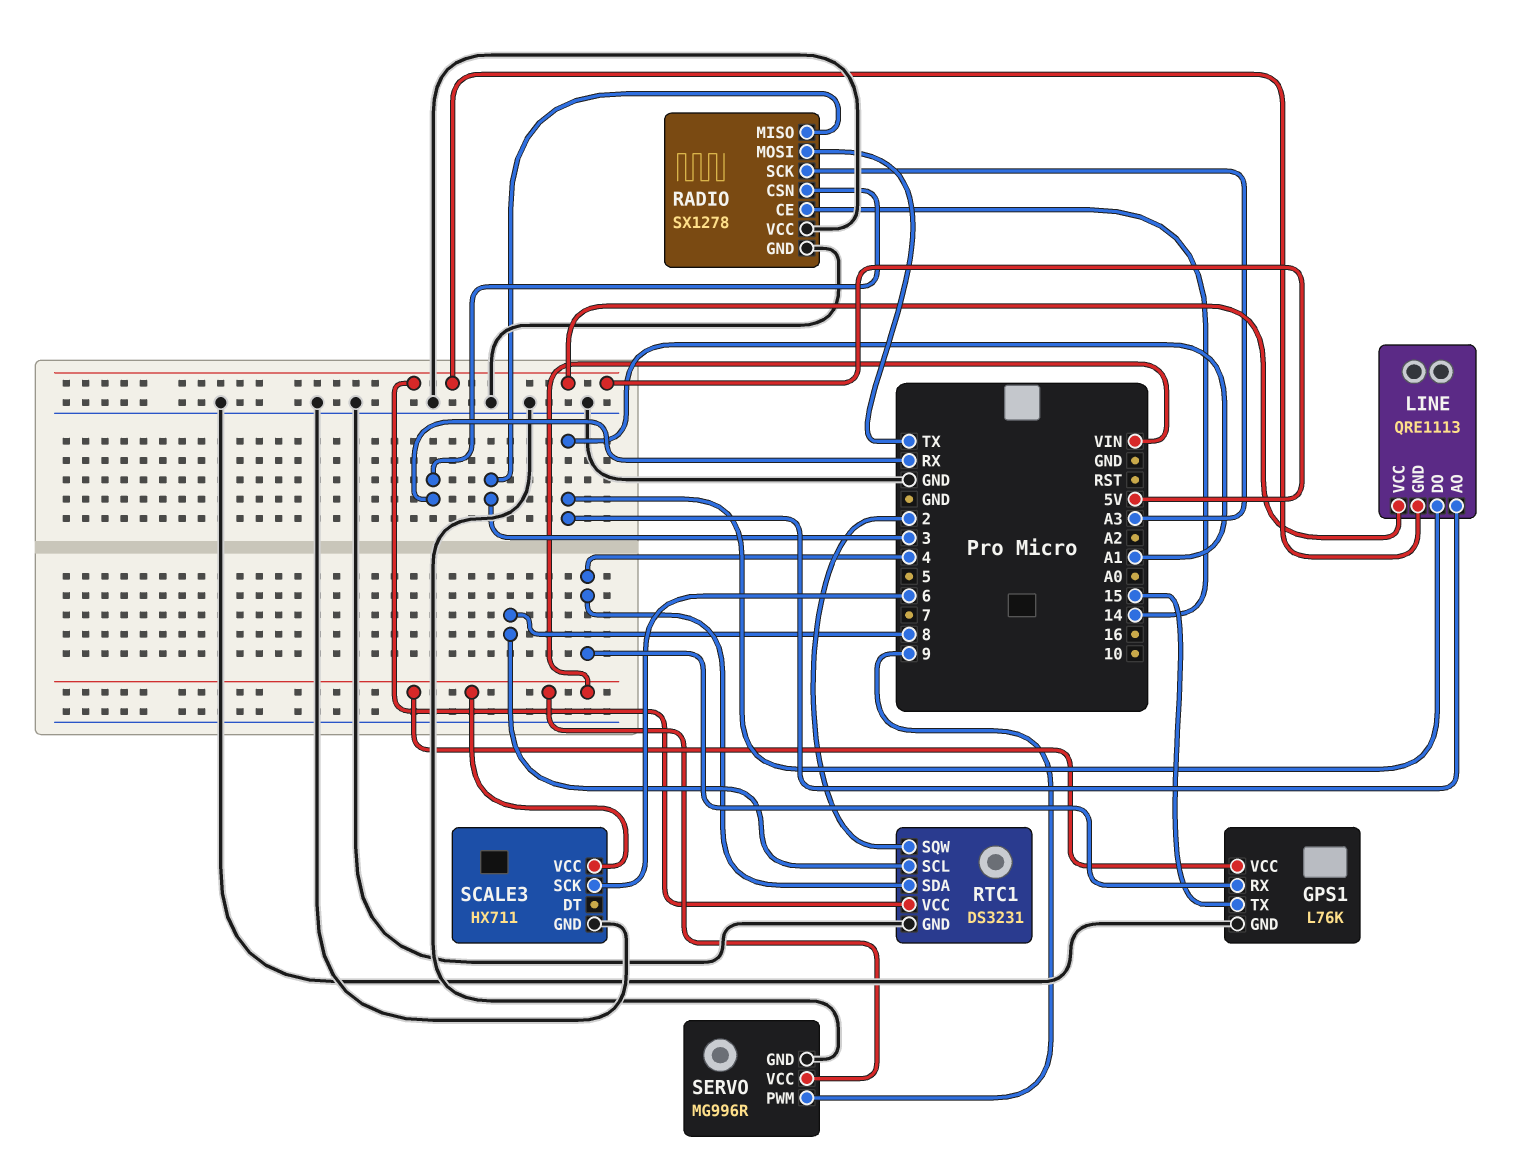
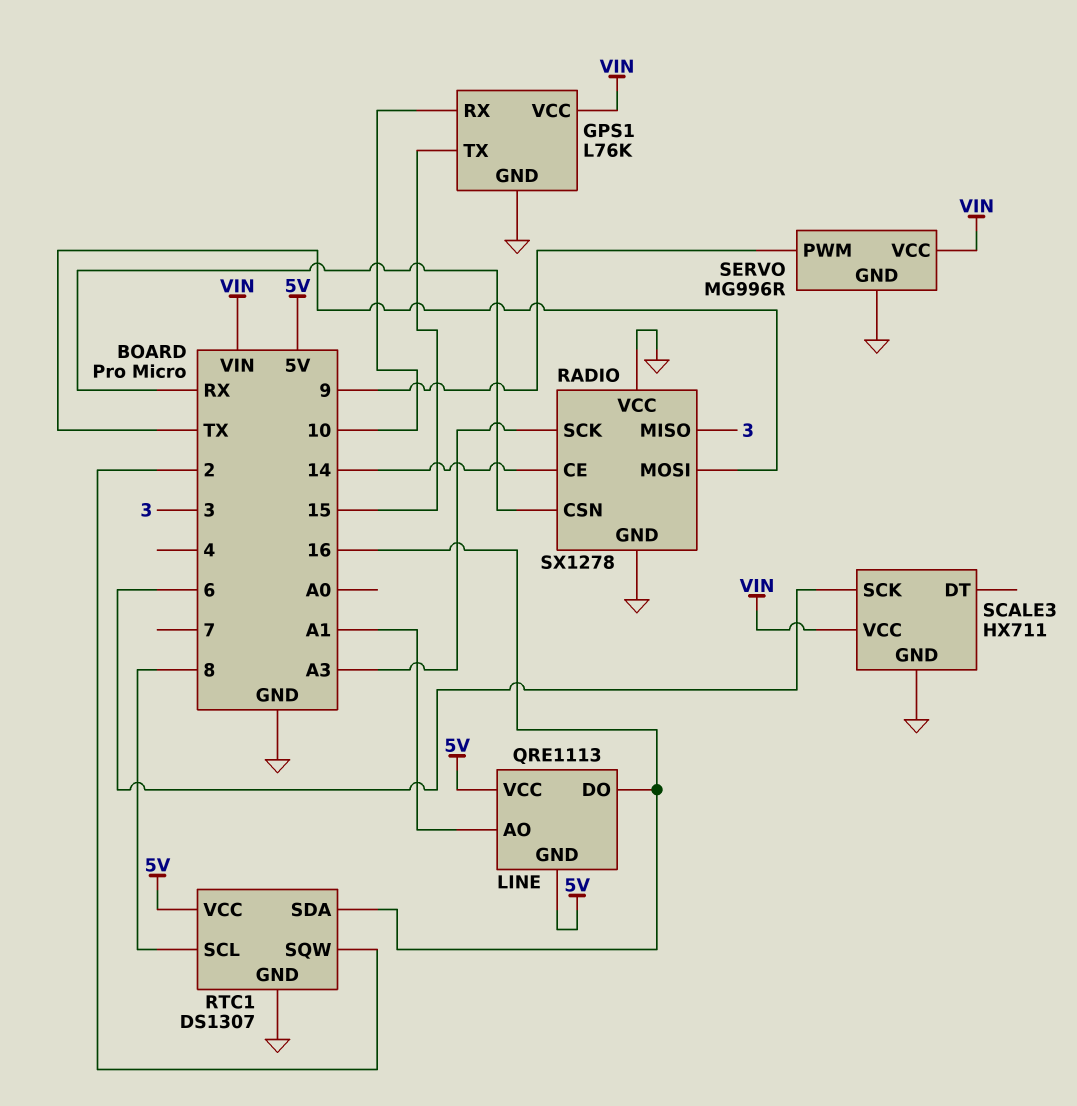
GPS1 pin RX: 4 -> 10
LINE pin DO: A1 -> 16
RTC1: DS3231 -> DS1307
RTC1 pin SDA: 4 -> 16

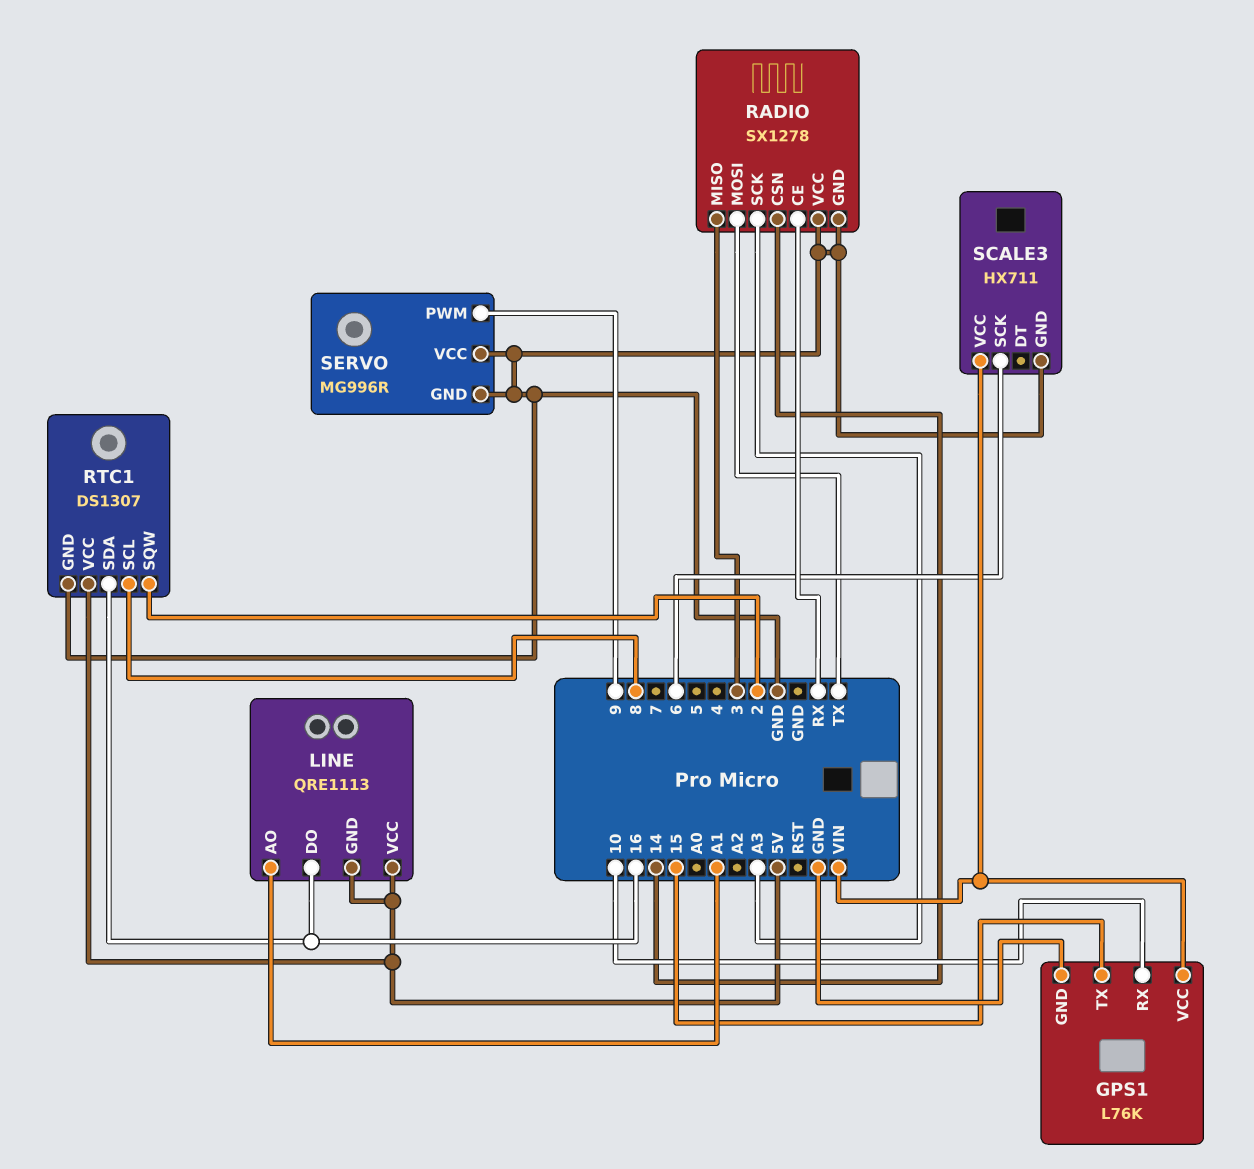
RADIO pin CE: 14 -> RX
RADIO pin CSN: RX -> 14
SERVO pin VCC: VIN -> GND

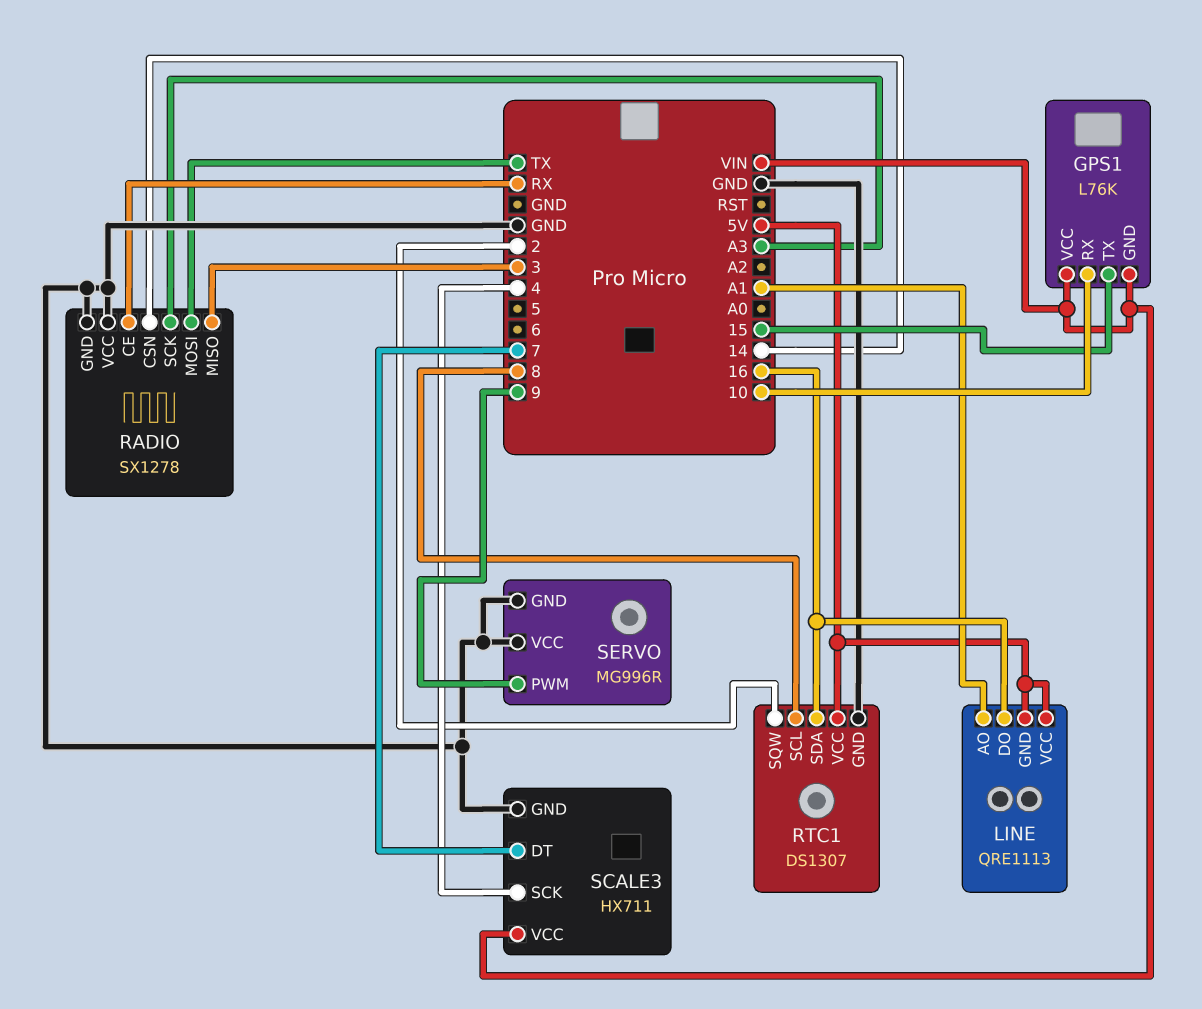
GPS1 pin GND: GND -> VIN
SCALE3 pin DT: none -> 7
SCALE3 pin SCK: 6 -> 4

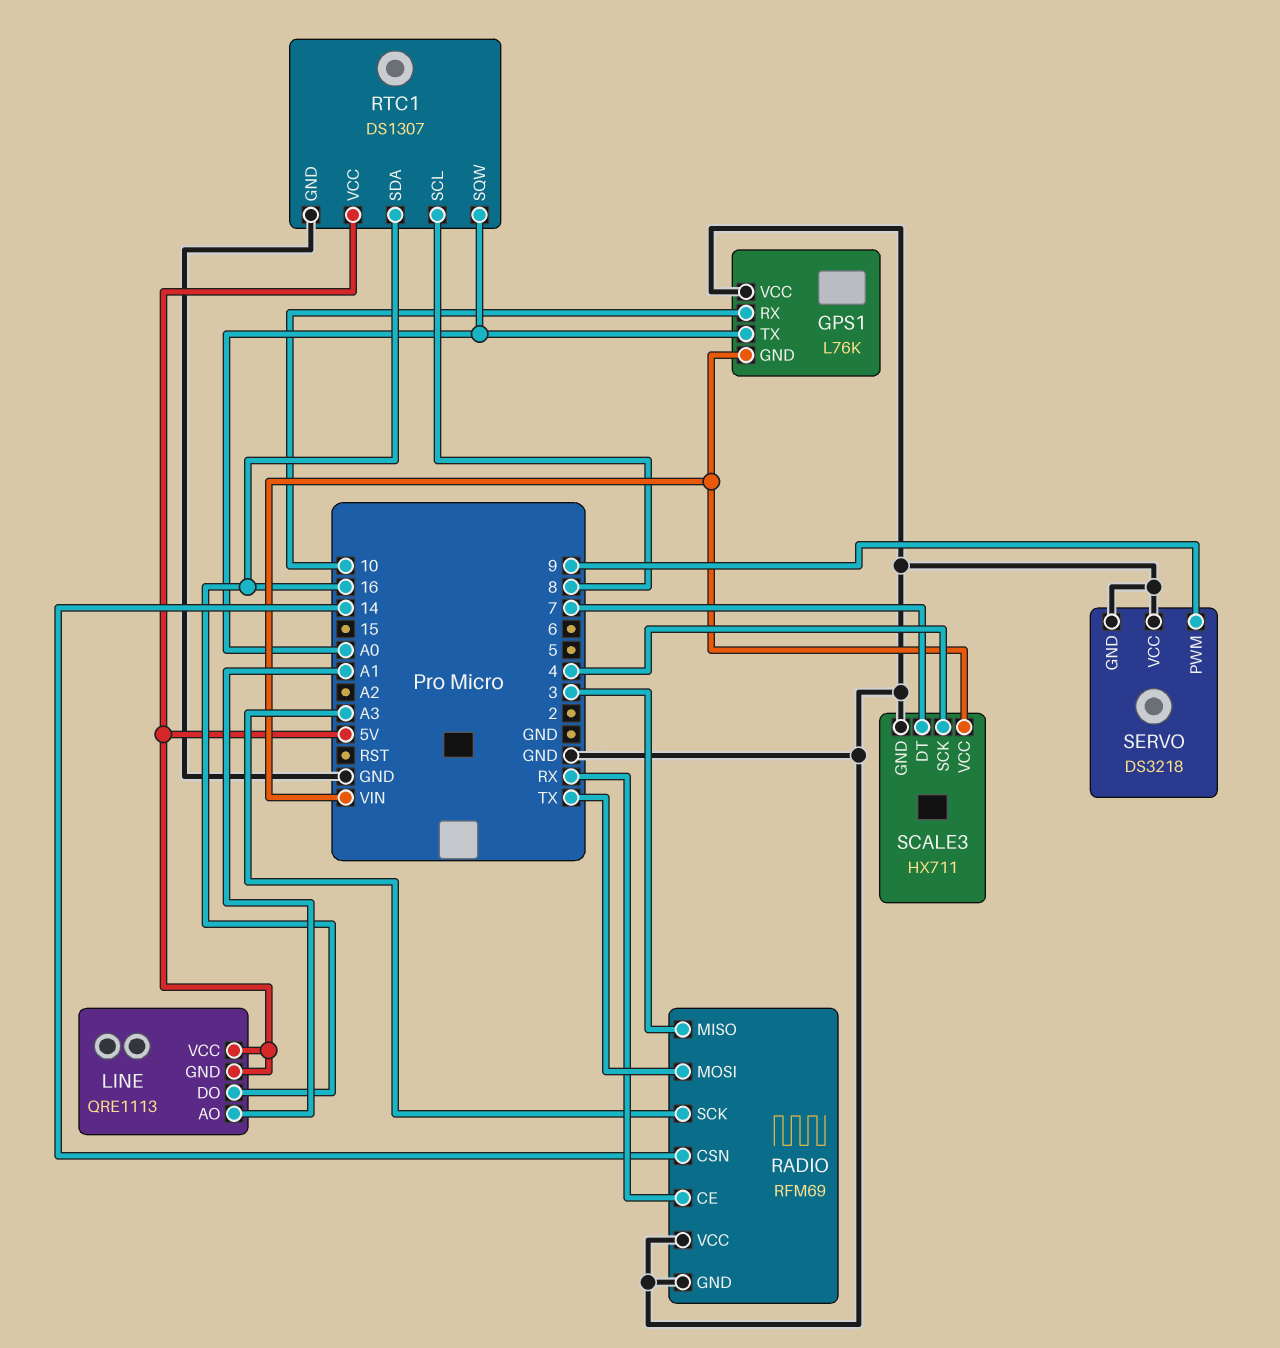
GPS1 pin TX: 15 -> A0
GPS1 pin VCC: VIN -> GND
RADIO: SX1278 -> RFM69
RTC1 pin SQW: 2 -> A0
SERVO: MG996R -> DS3218

